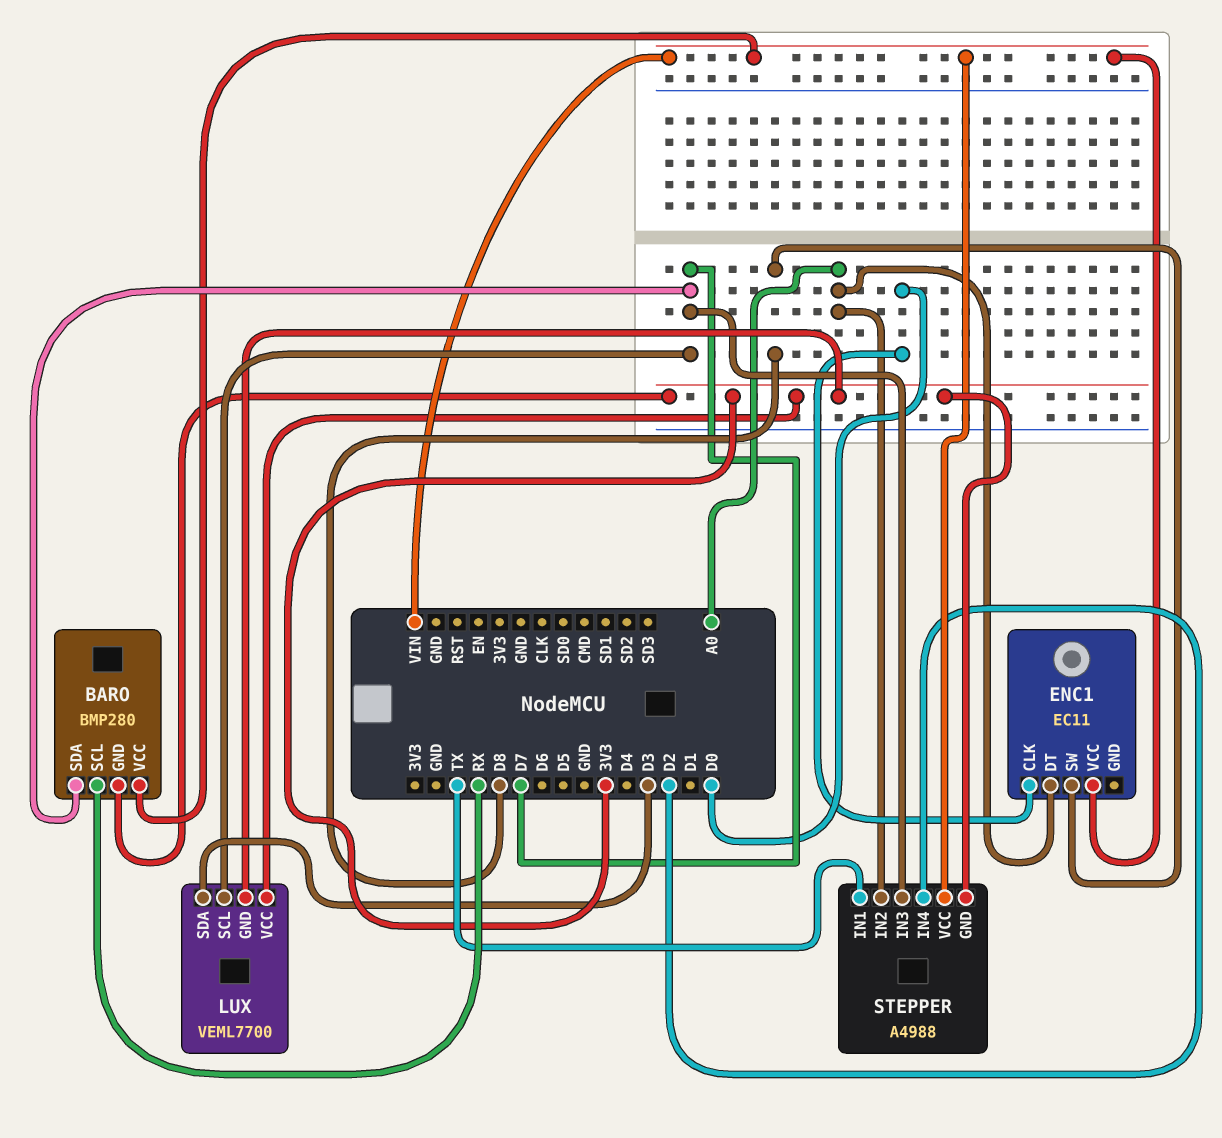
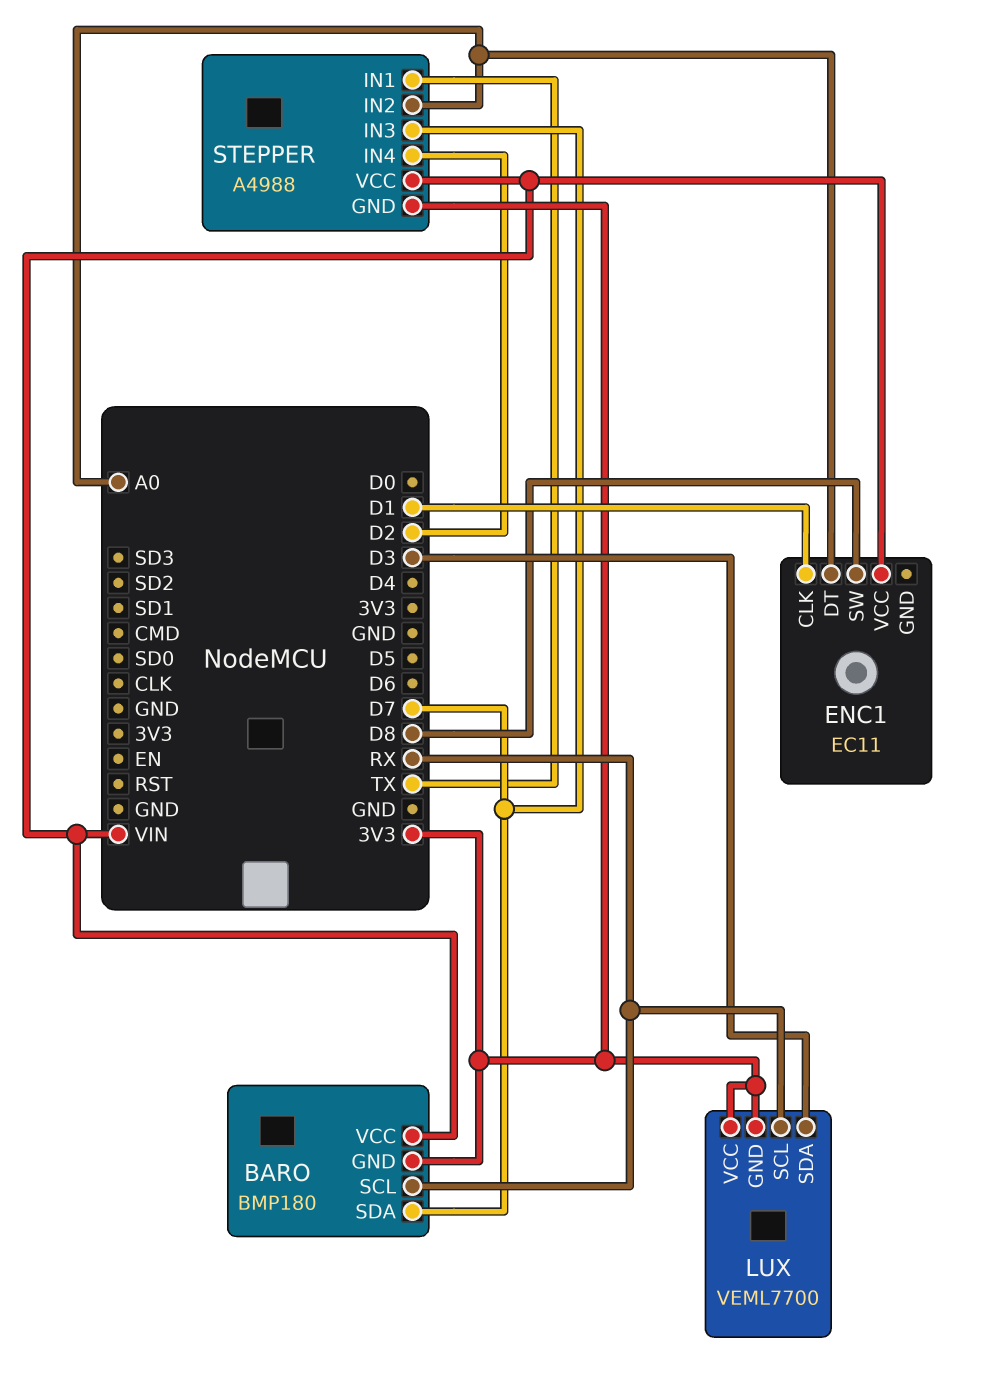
BARO: BMP280 -> BMP180
ENC1 pin CLK: D0 -> D1
LUX pin SCL: D7 -> RX

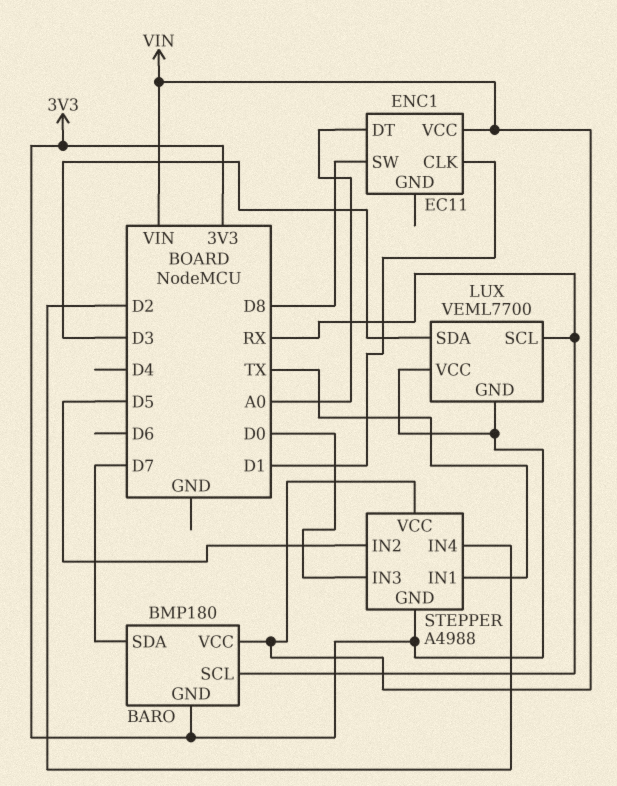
STEPPER pin IN2: A0 -> D5
STEPPER pin IN3: D7 -> D0

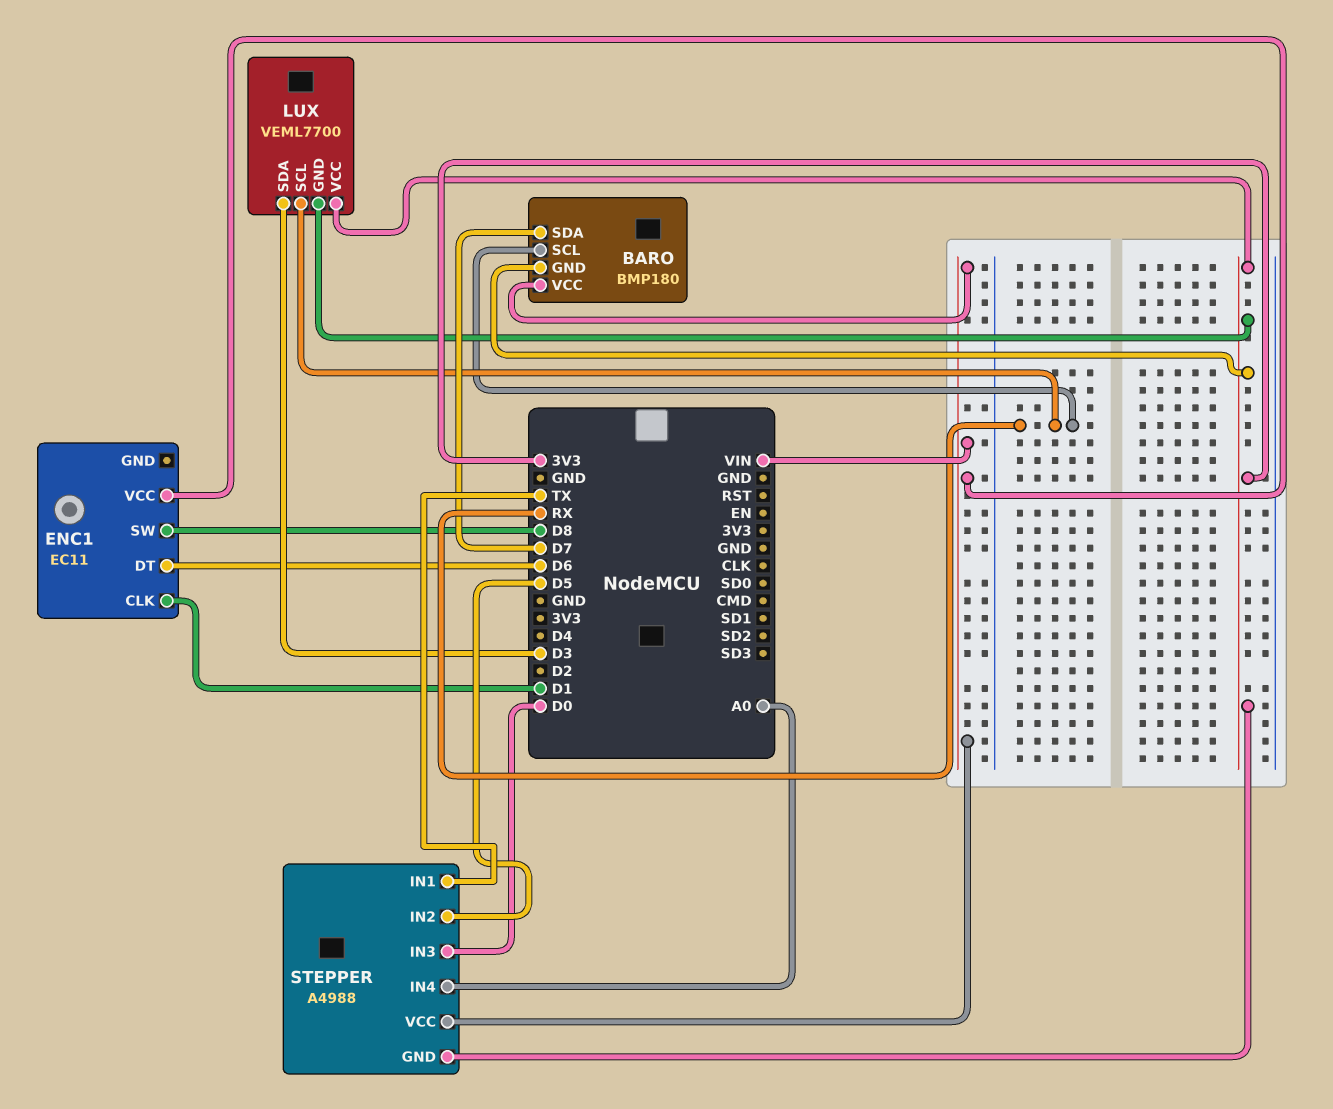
ENC1 pin DT: A0 -> D6
STEPPER pin IN4: D2 -> A0

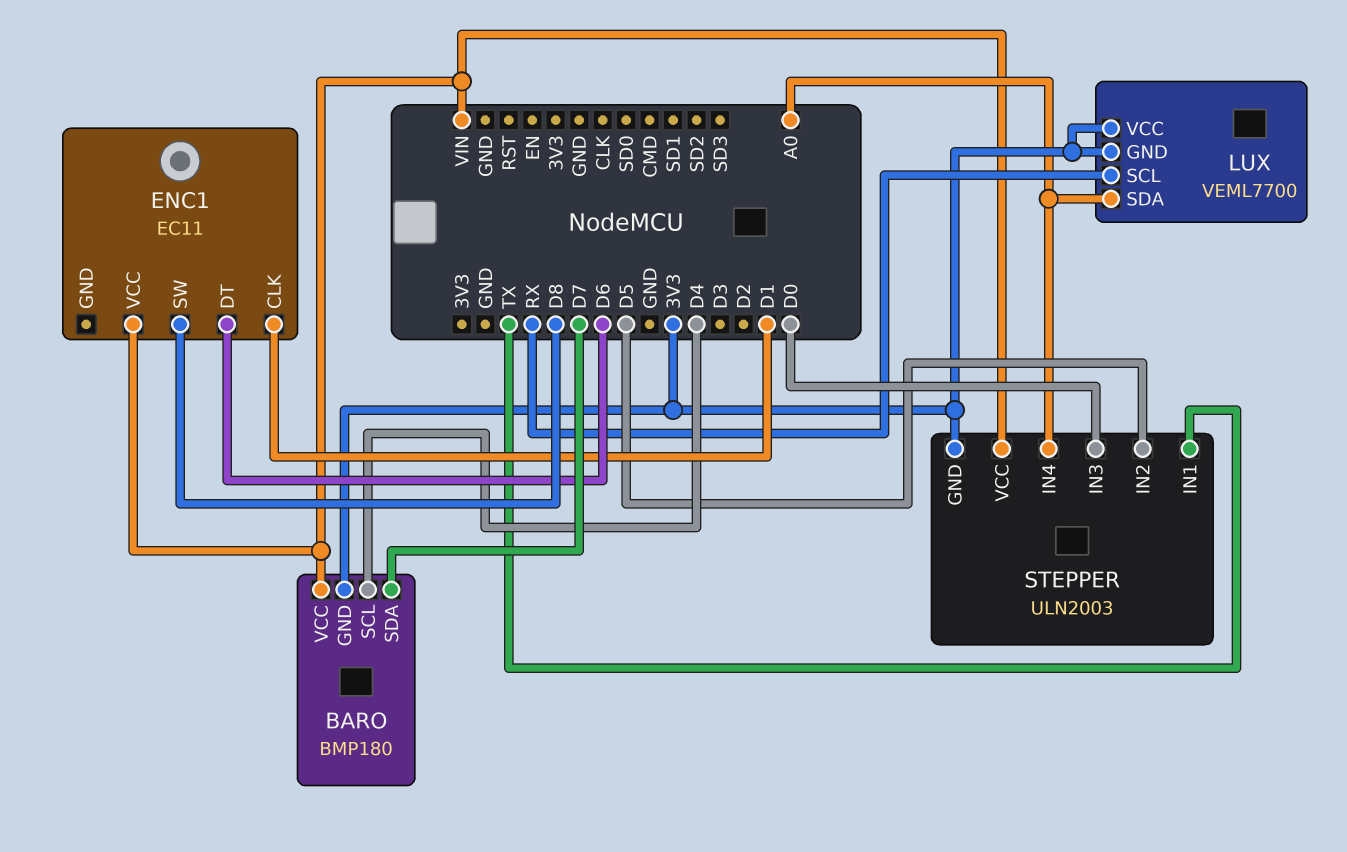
BARO pin SCL: RX -> D4
LUX pin SDA: D3 -> A0
STEPPER: A4988 -> ULN2003

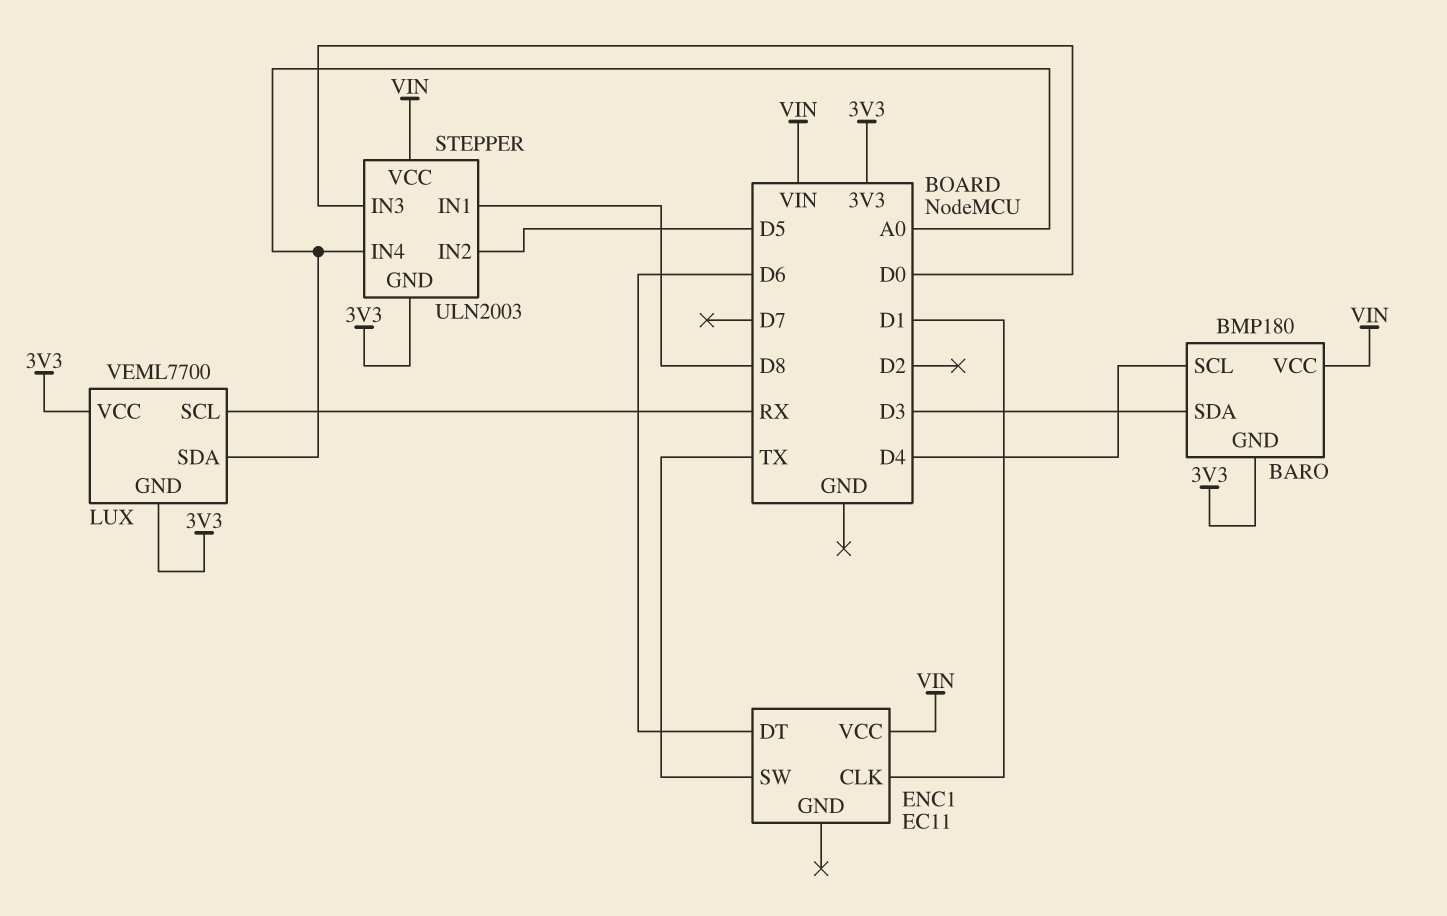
BARO pin SDA: D7 -> D3
ENC1 pin SW: D8 -> TX
STEPPER pin IN1: TX -> D8

